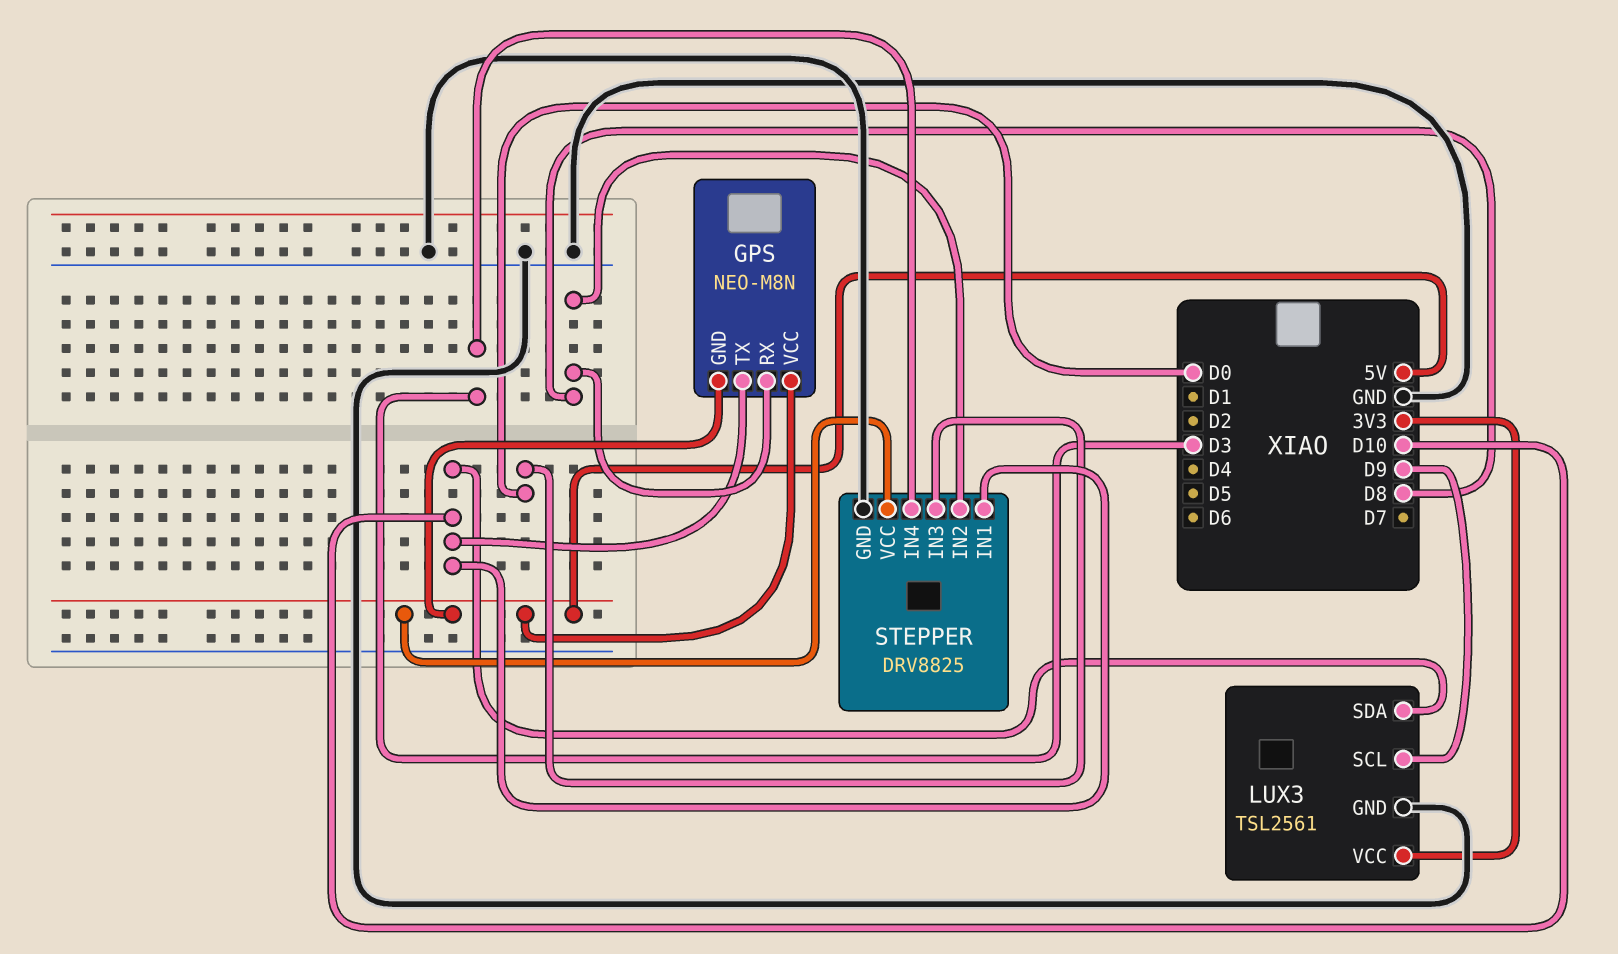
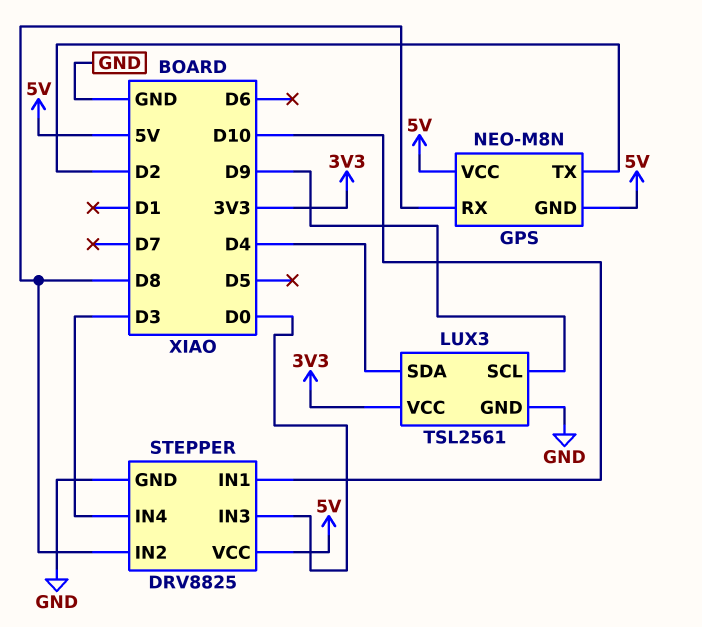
GPS pin TX: D10 -> D2
LUX3 pin SDA: D10 -> D4

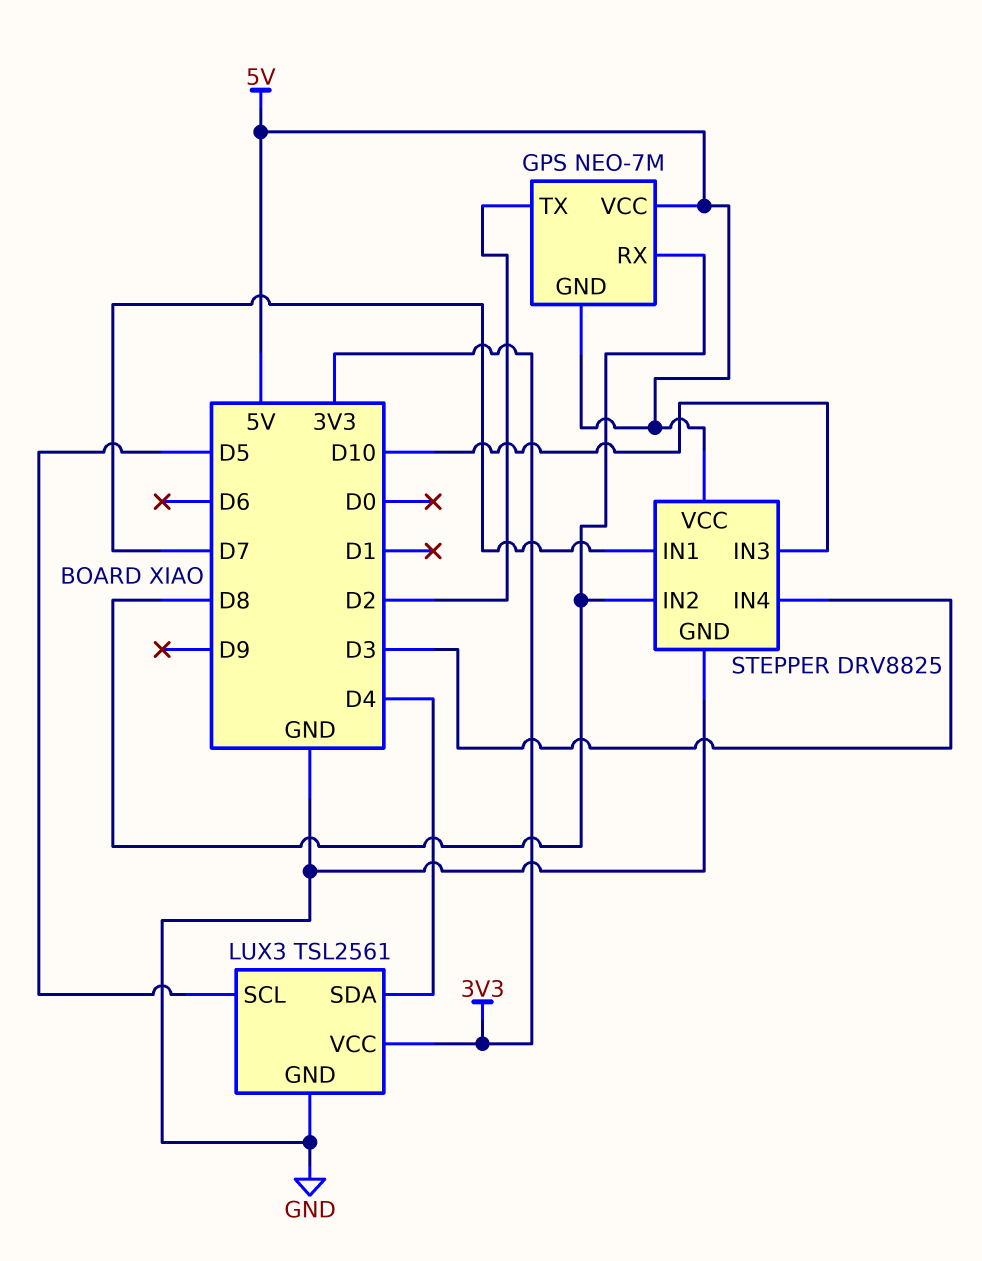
GPS: NEO-M8N -> NEO-7M
LUX3 pin SCL: D9 -> D5
STEPPER pin IN1: D10 -> D7
STEPPER pin IN3: D0 -> D10

